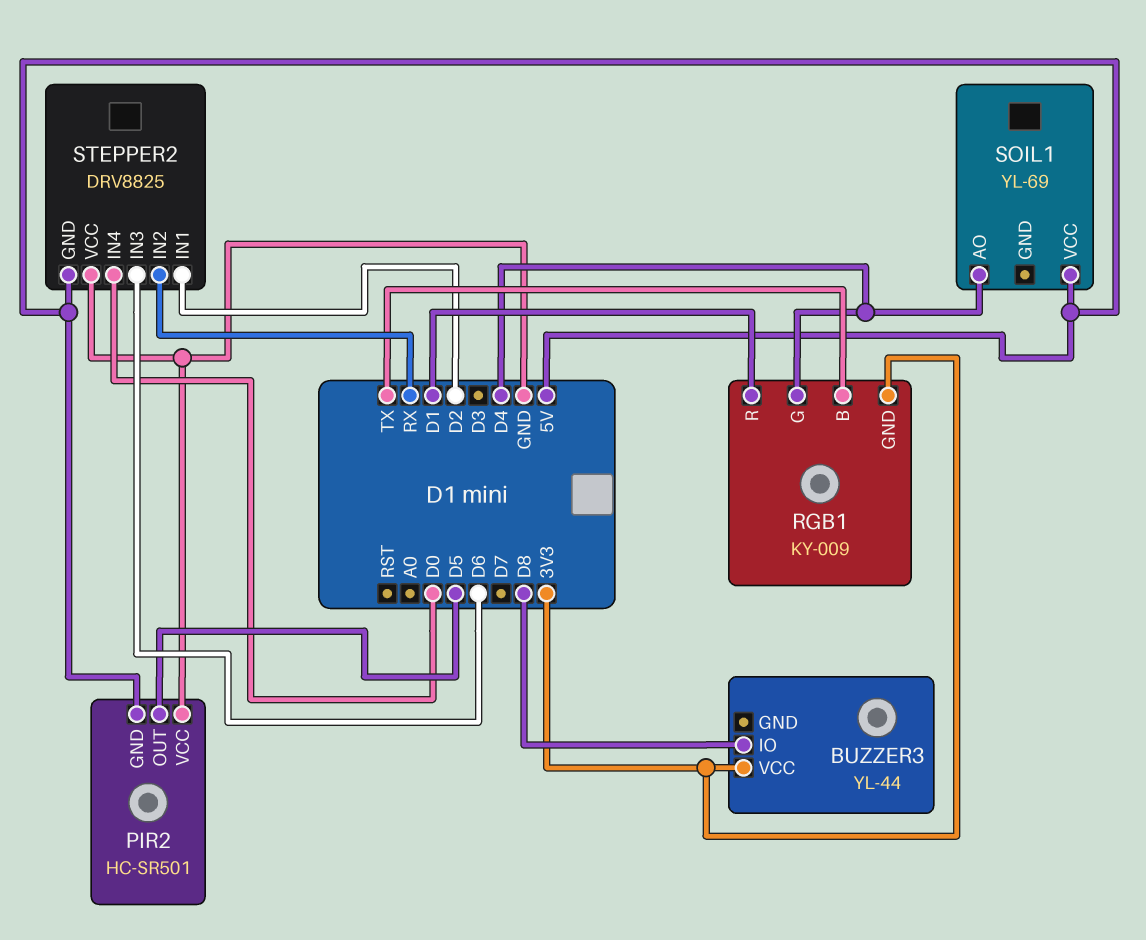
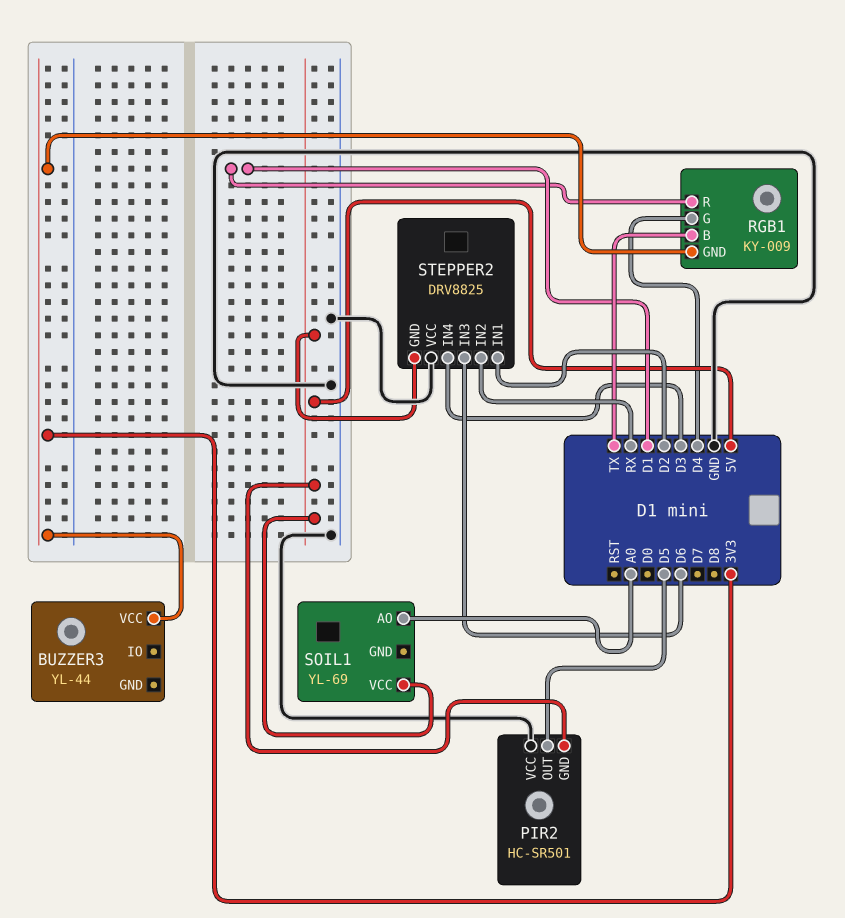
BUZZER3 pin IO: D8 -> none
SOIL1 pin AO: D4 -> A0
STEPPER2 pin IN4: D0 -> D3

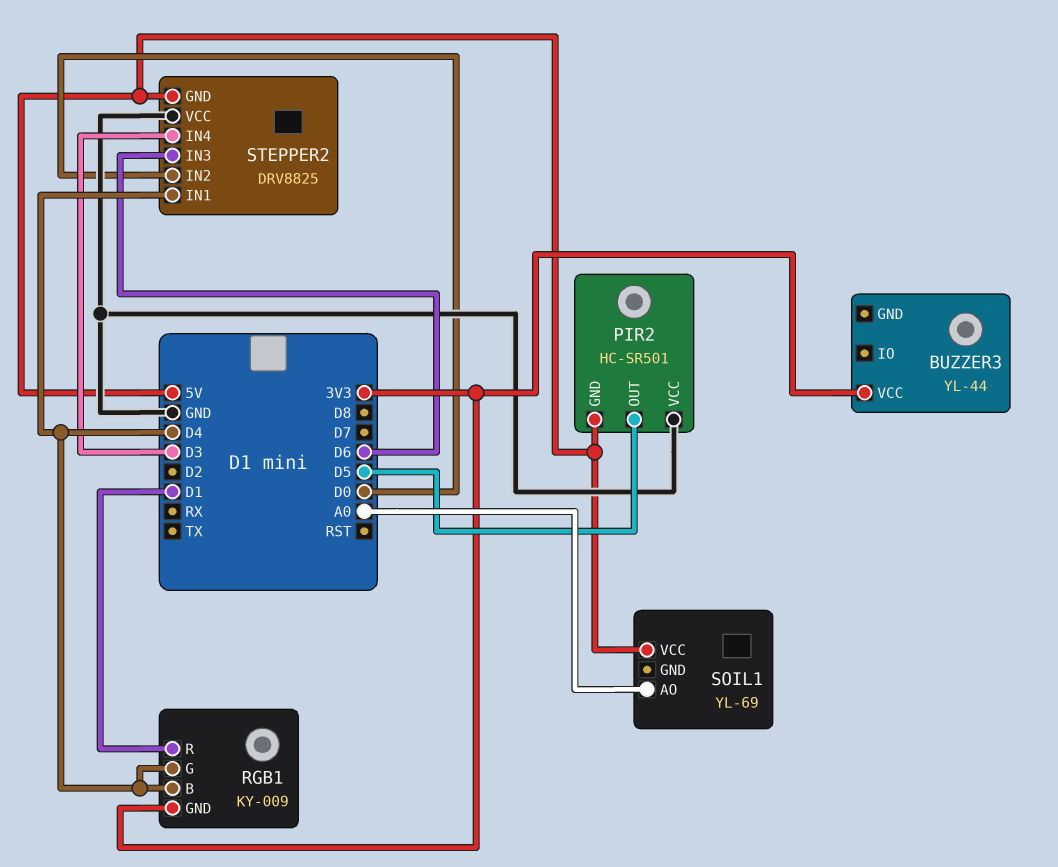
RGB1 pin B: TX -> D4
STEPPER2 pin IN1: D2 -> D4
STEPPER2 pin IN2: RX -> D0

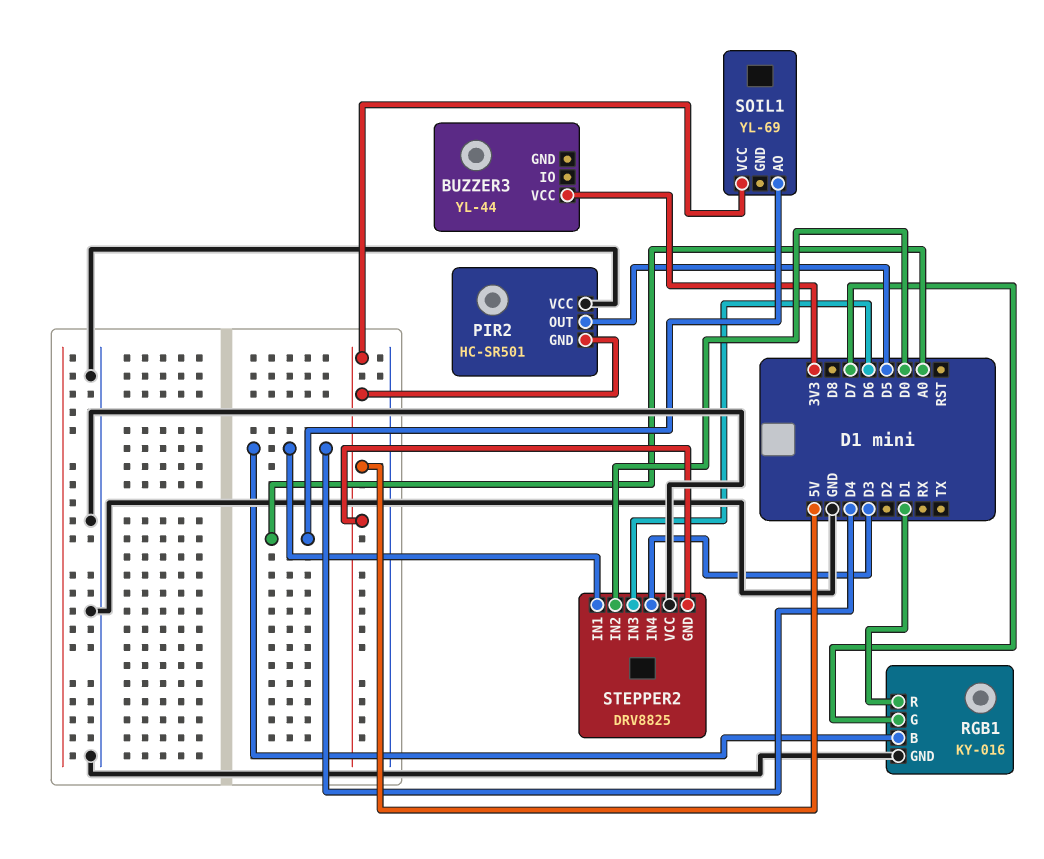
RGB1: KY-009 -> KY-016
RGB1 pin G: D4 -> D7
RGB1 pin GND: 3V3 -> GND

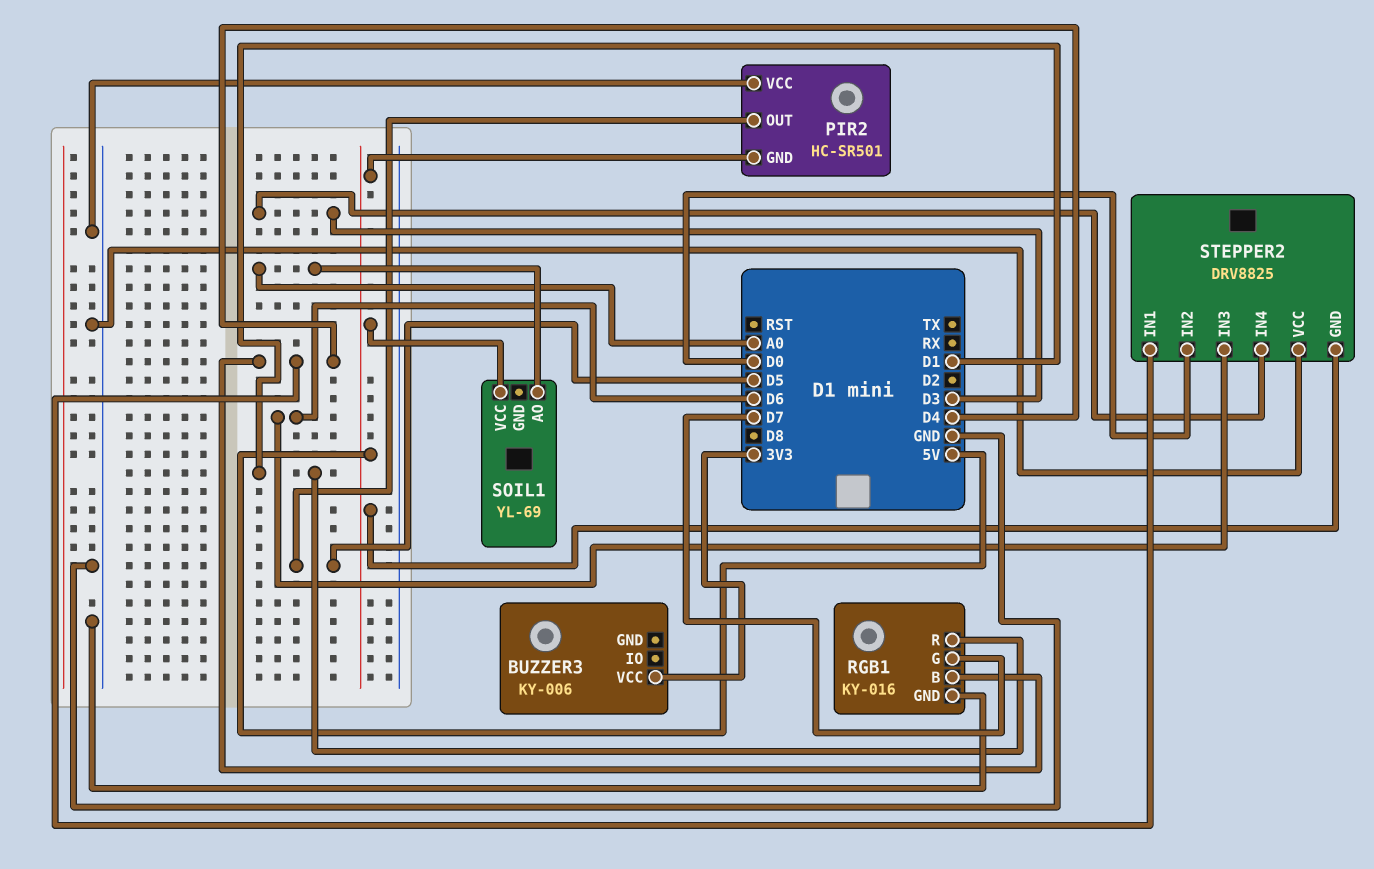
BUZZER3: YL-44 -> KY-006

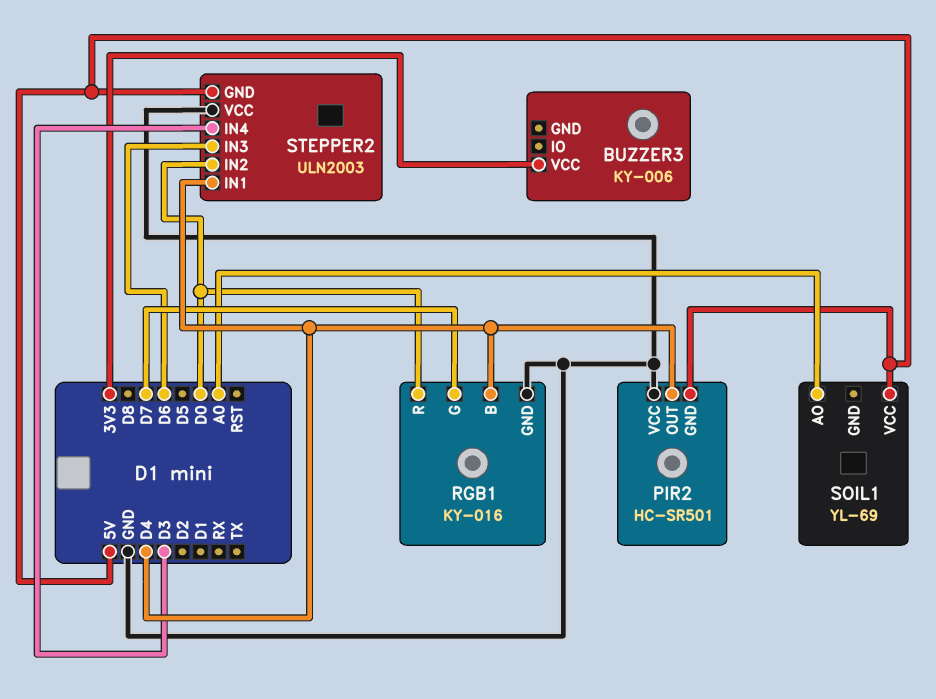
PIR2 pin OUT: D5 -> D4
RGB1 pin R: D1 -> D0
STEPPER2: DRV8825 -> ULN2003

